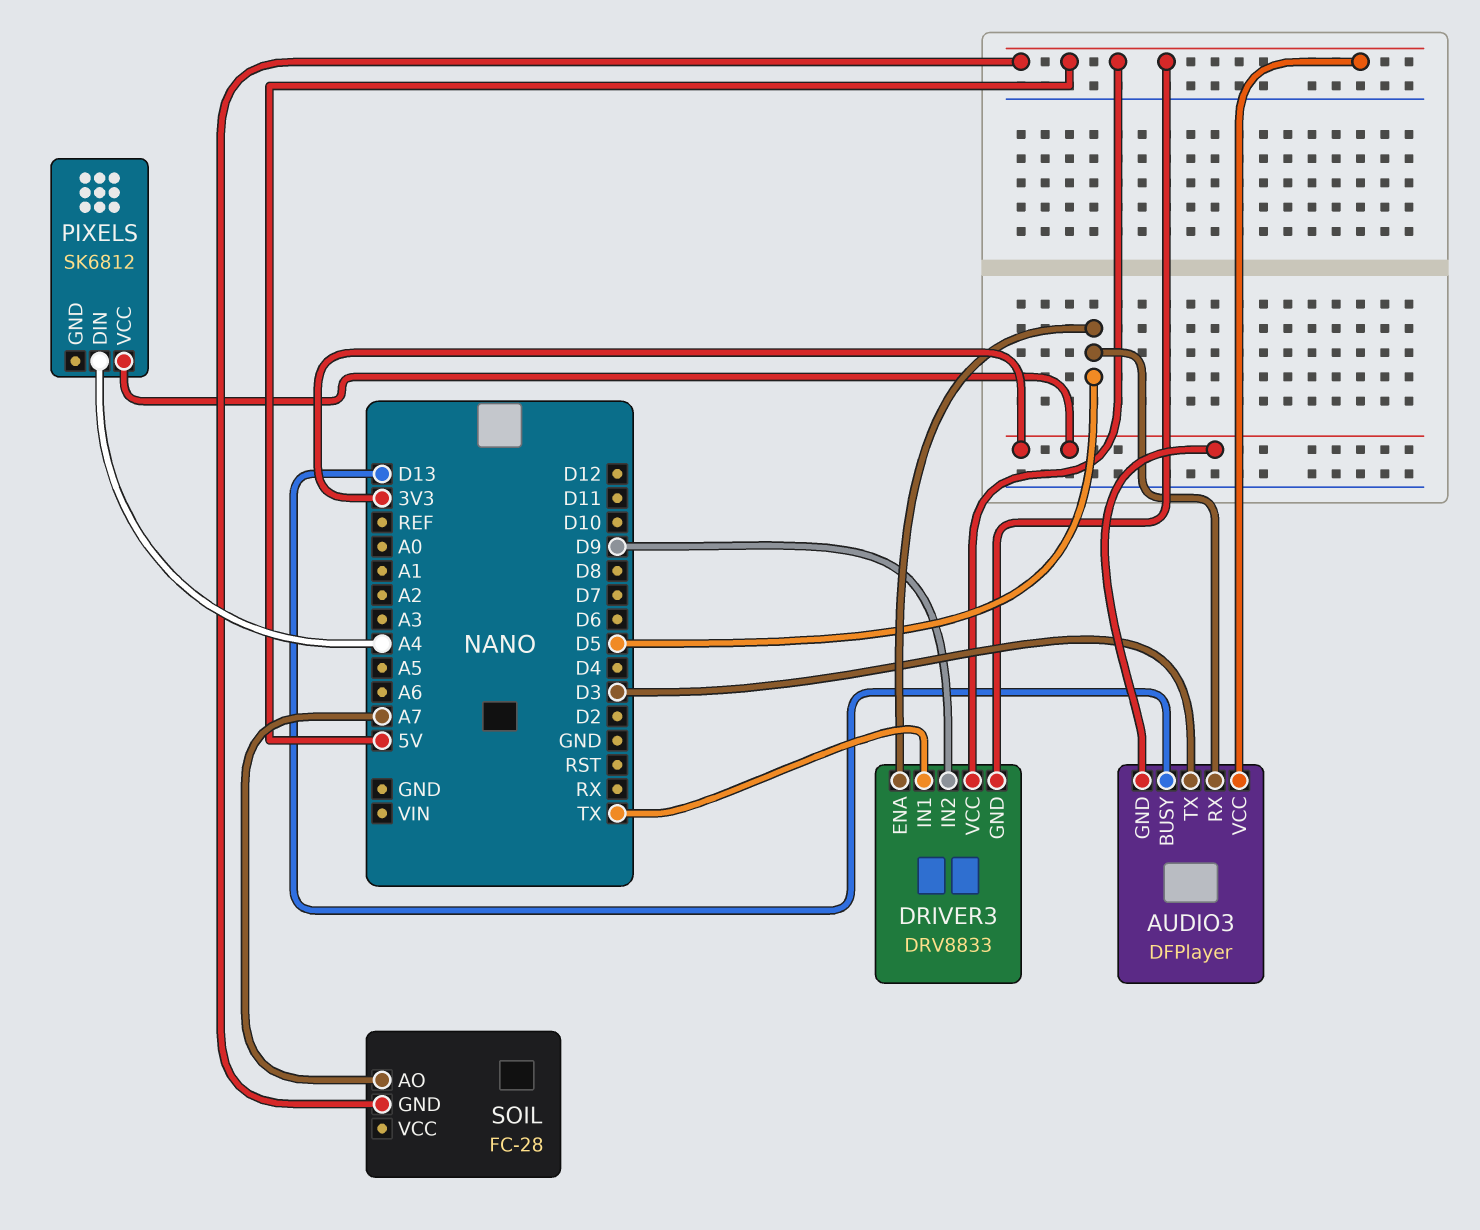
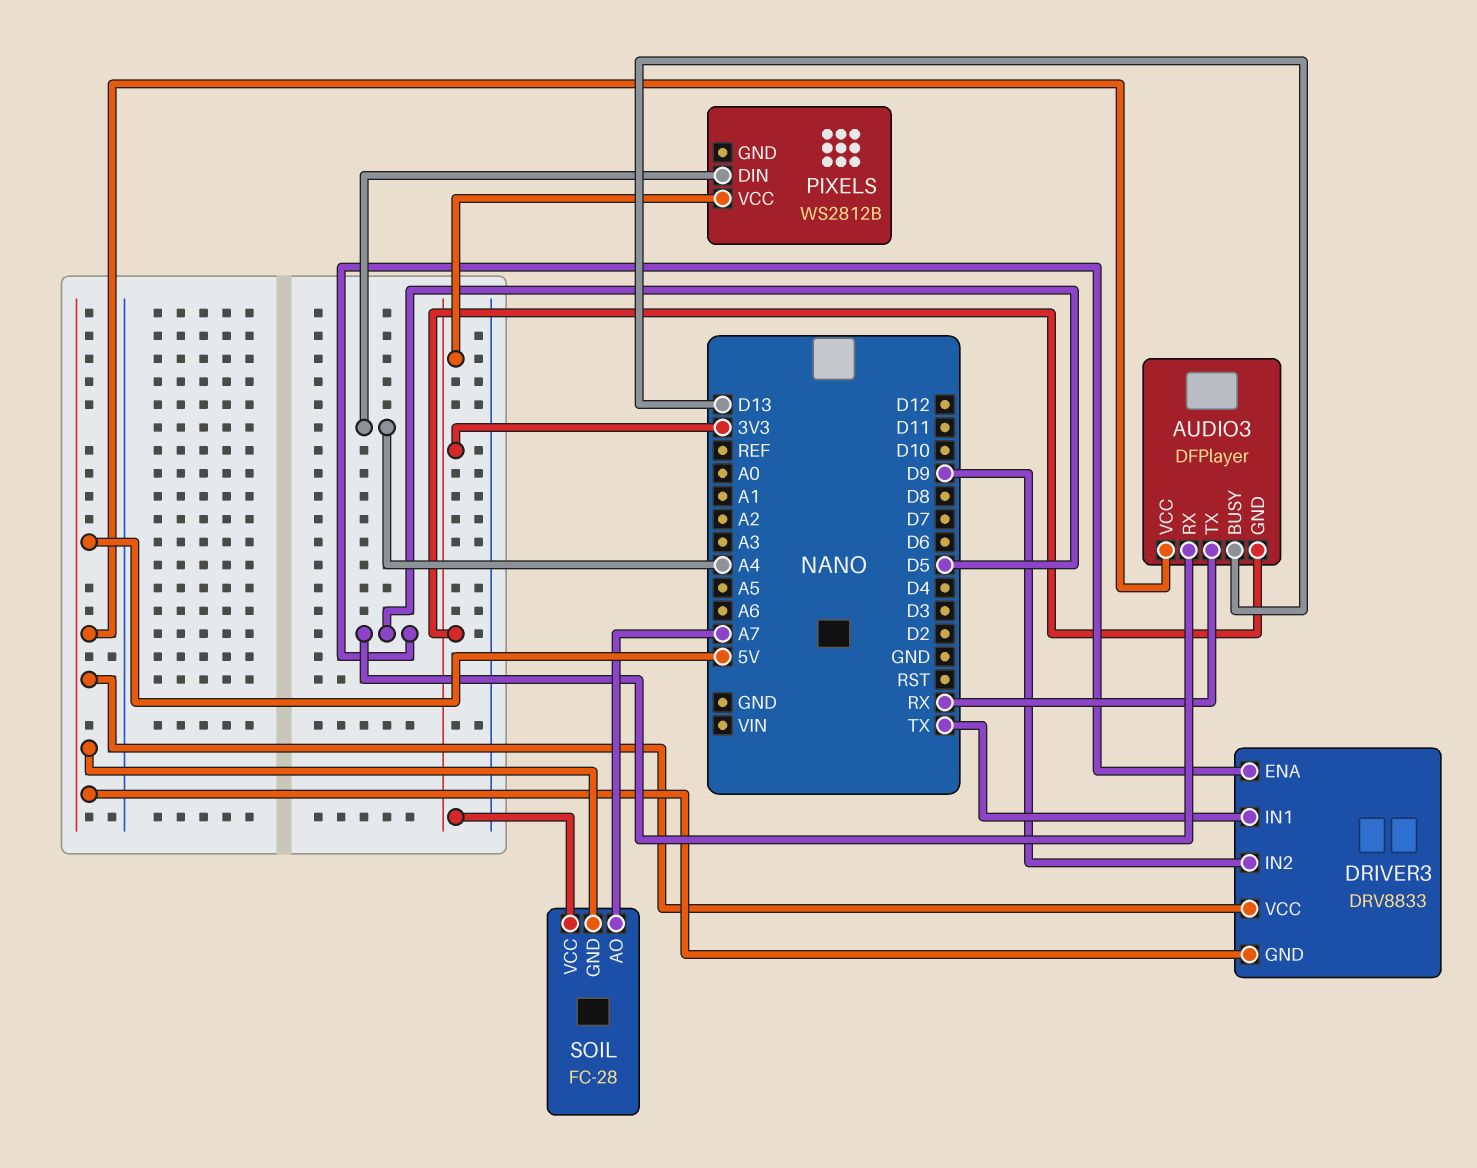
AUDIO3 pin TX: D3 -> RX
PIXELS: SK6812 -> WS2812B
SOIL pin VCC: none -> 3V3

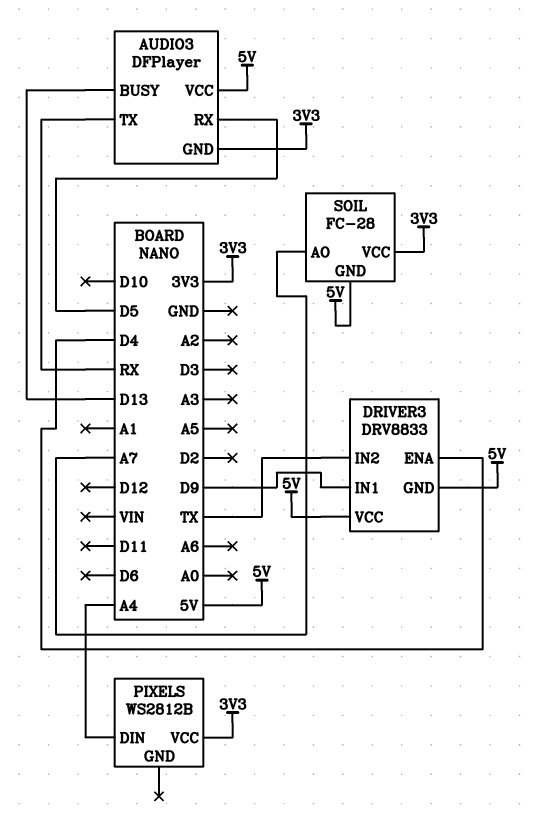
DRIVER3 pin ENA: D5 -> D4
DRIVER3 pin IN1: TX -> D9
DRIVER3 pin IN2: D9 -> TX

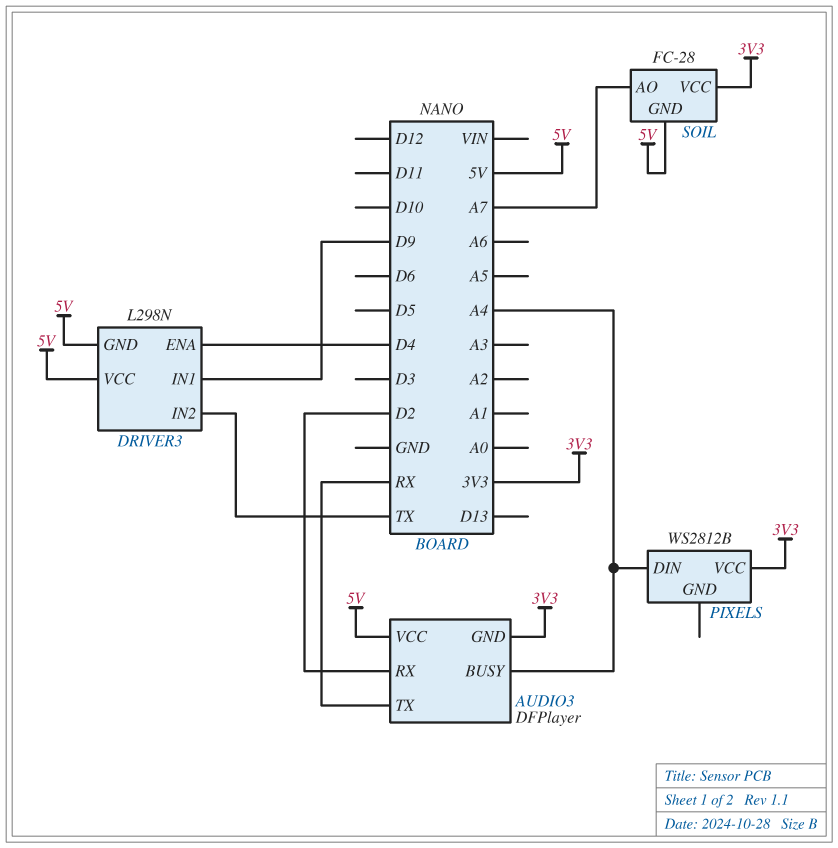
AUDIO3 pin BUSY: D13 -> A4
AUDIO3 pin RX: D5 -> D2
DRIVER3: DRV8833 -> L298N

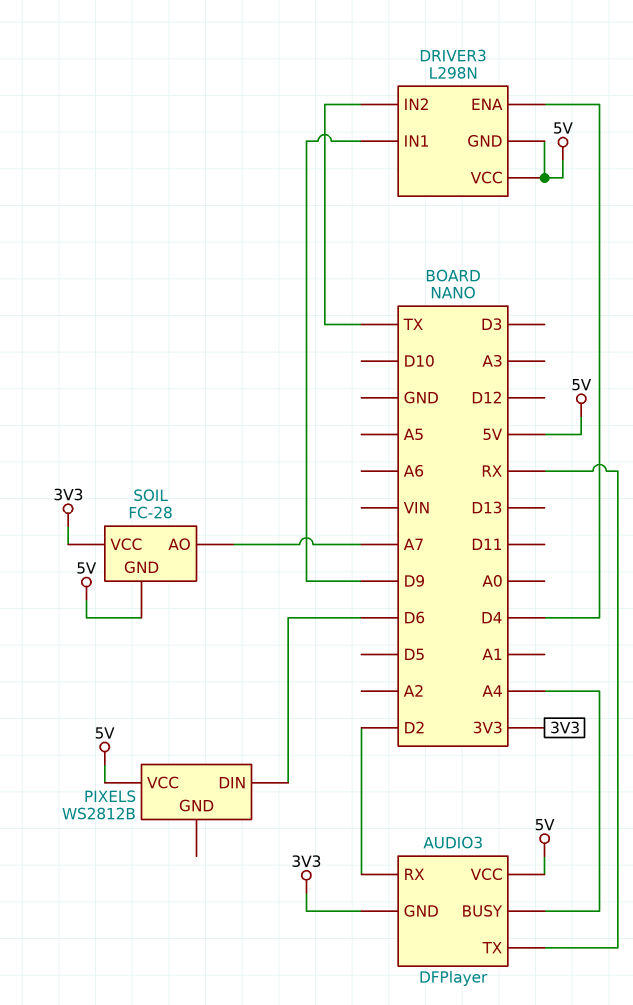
PIXELS pin DIN: A4 -> D6
PIXELS pin VCC: 3V3 -> 5V

